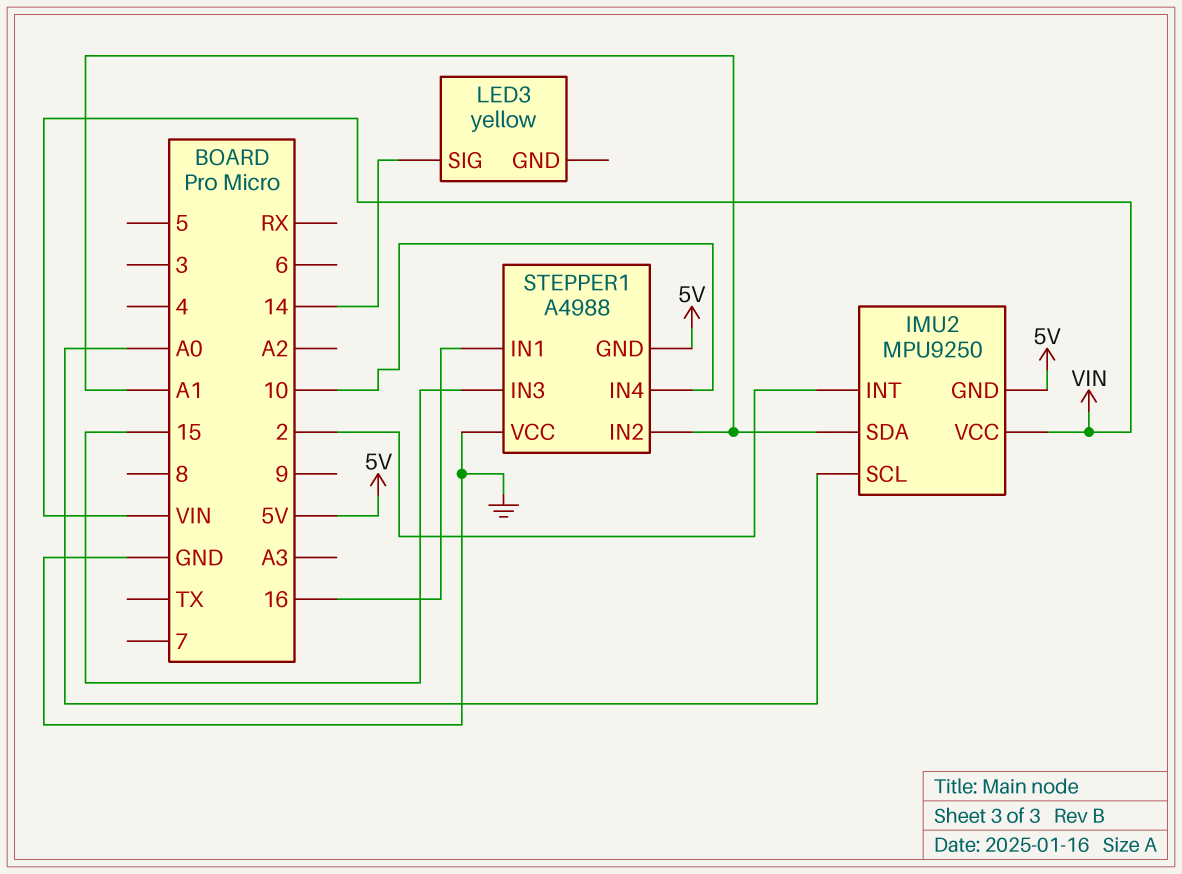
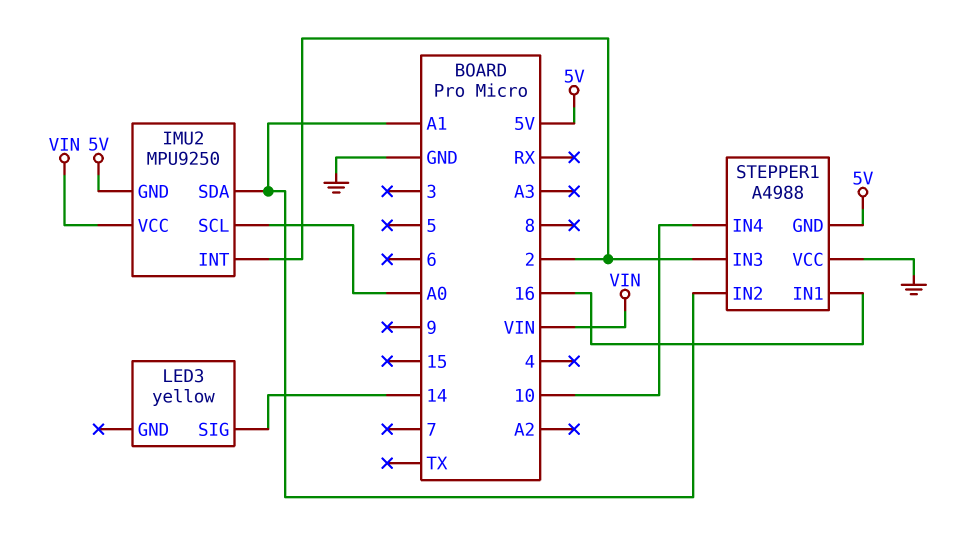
STEPPER1 pin IN3: 15 -> 2

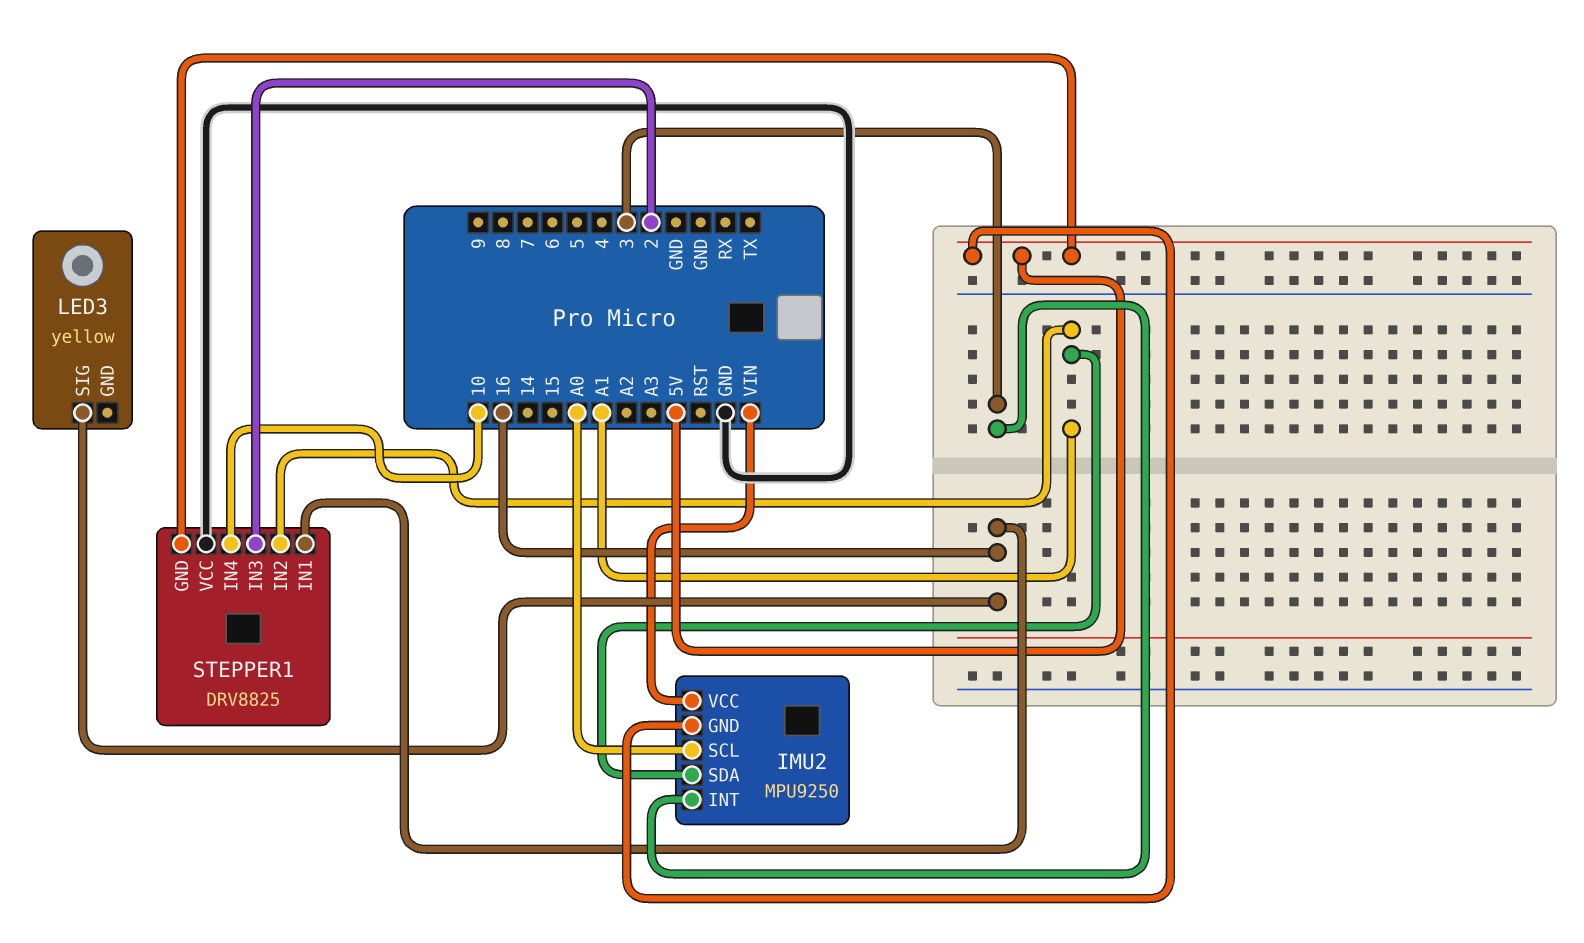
IMU2 pin INT: 2 -> 3
LED3 pin SIG: 14 -> 16
STEPPER1: A4988 -> DRV8825

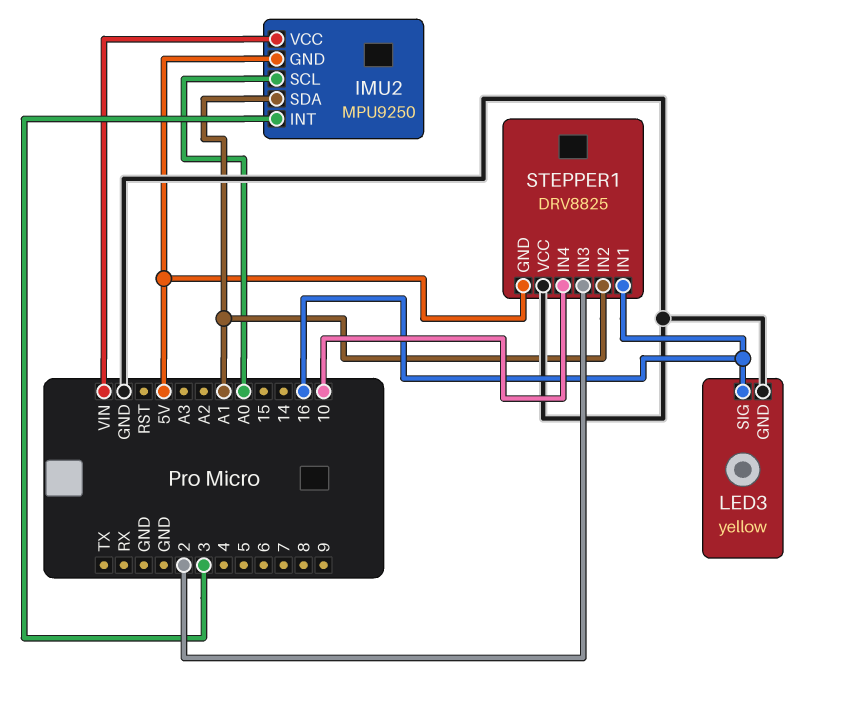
LED3 pin GND: none -> GND

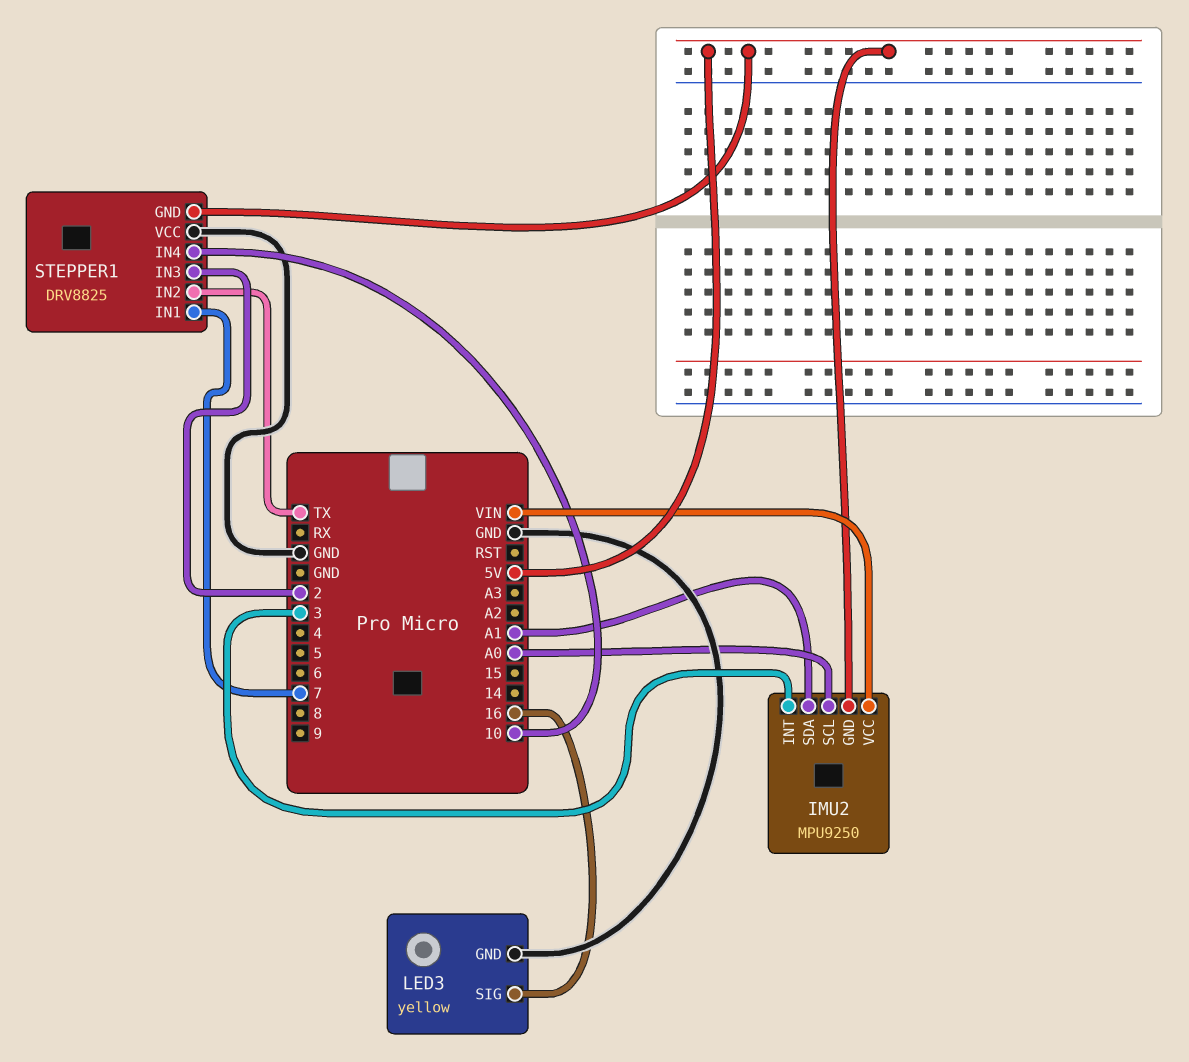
STEPPER1 pin IN1: 16 -> 7
STEPPER1 pin IN2: A1 -> TX

